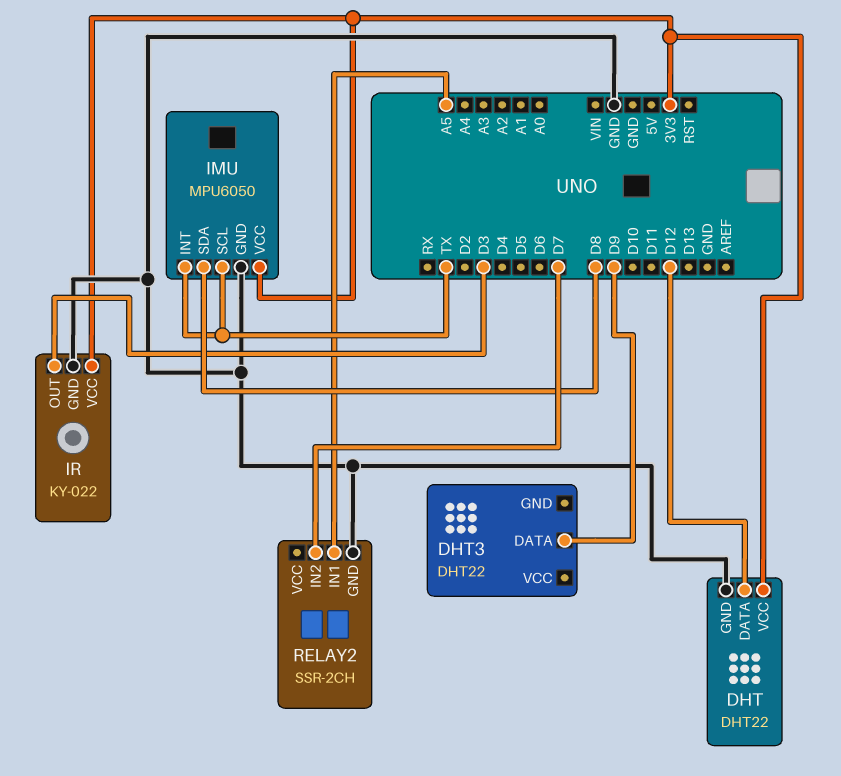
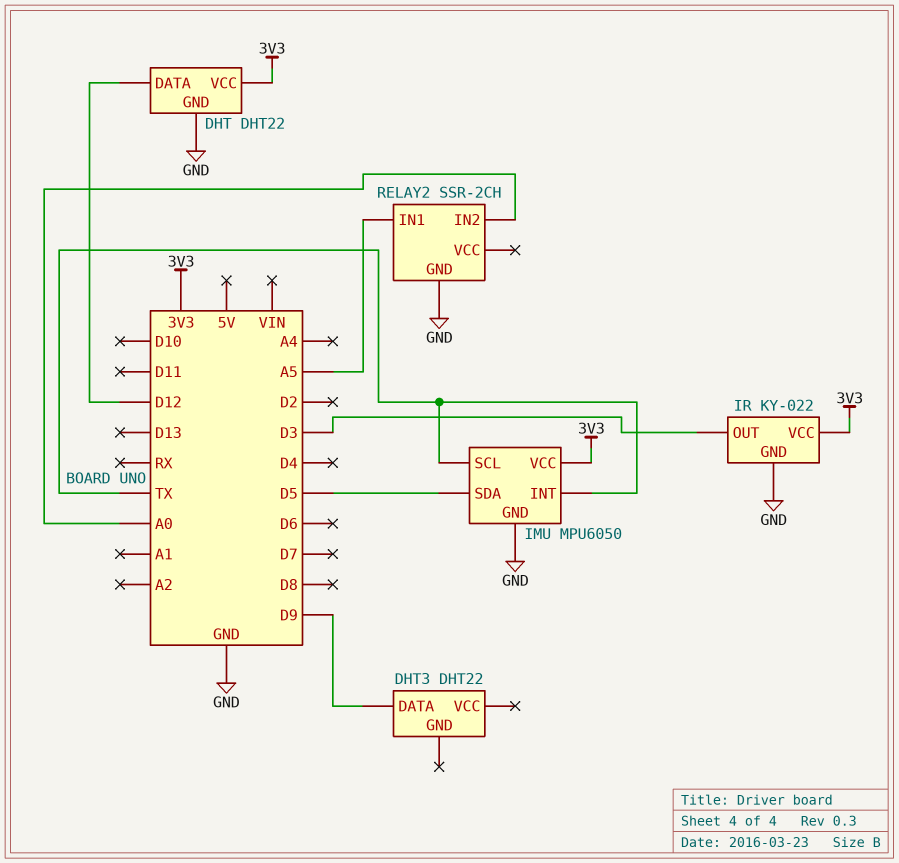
IMU pin SDA: D8 -> D5
RELAY2 pin IN2: D7 -> A0

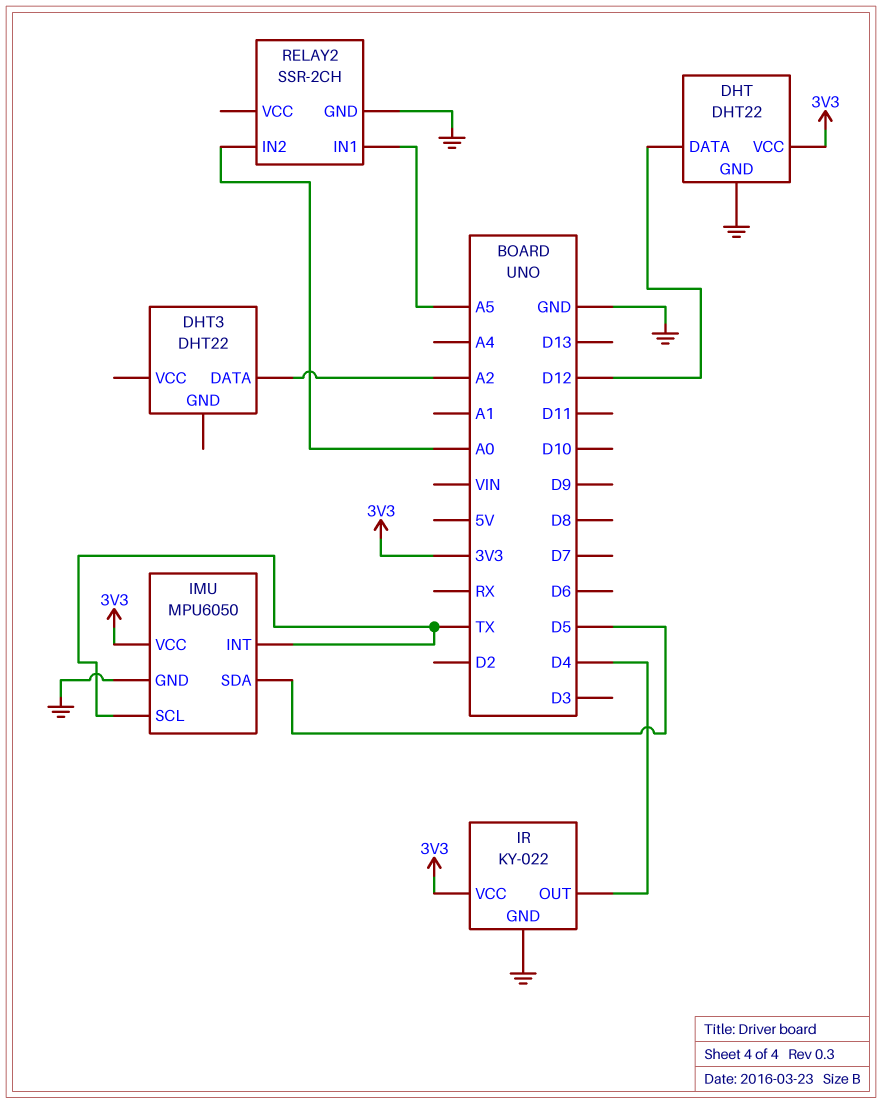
DHT3 pin DATA: D9 -> A2
IR pin OUT: D3 -> D4

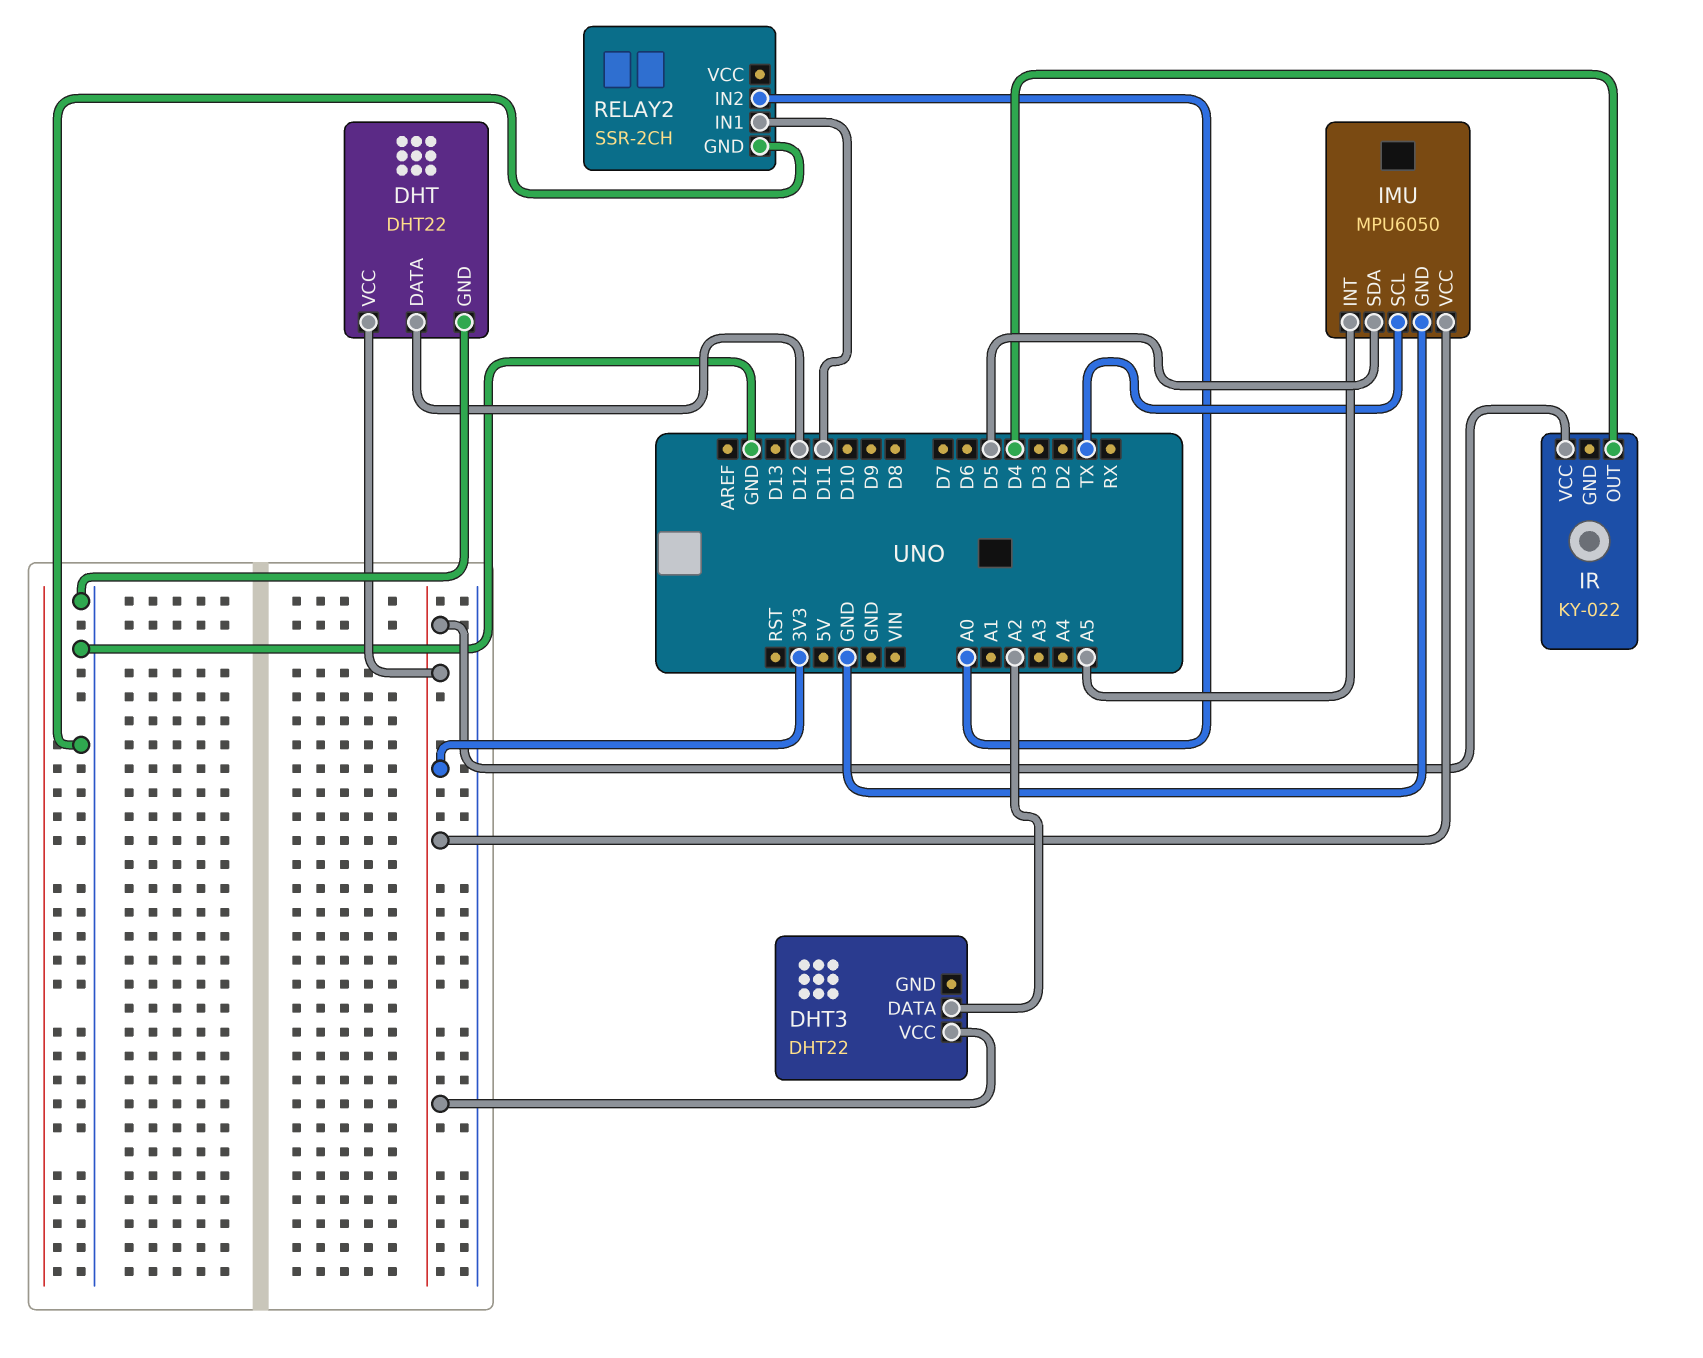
DHT3 pin VCC: none -> 3V3
IMU pin INT: TX -> A5
IR pin GND: GND -> none
RELAY2 pin IN1: A5 -> D11

